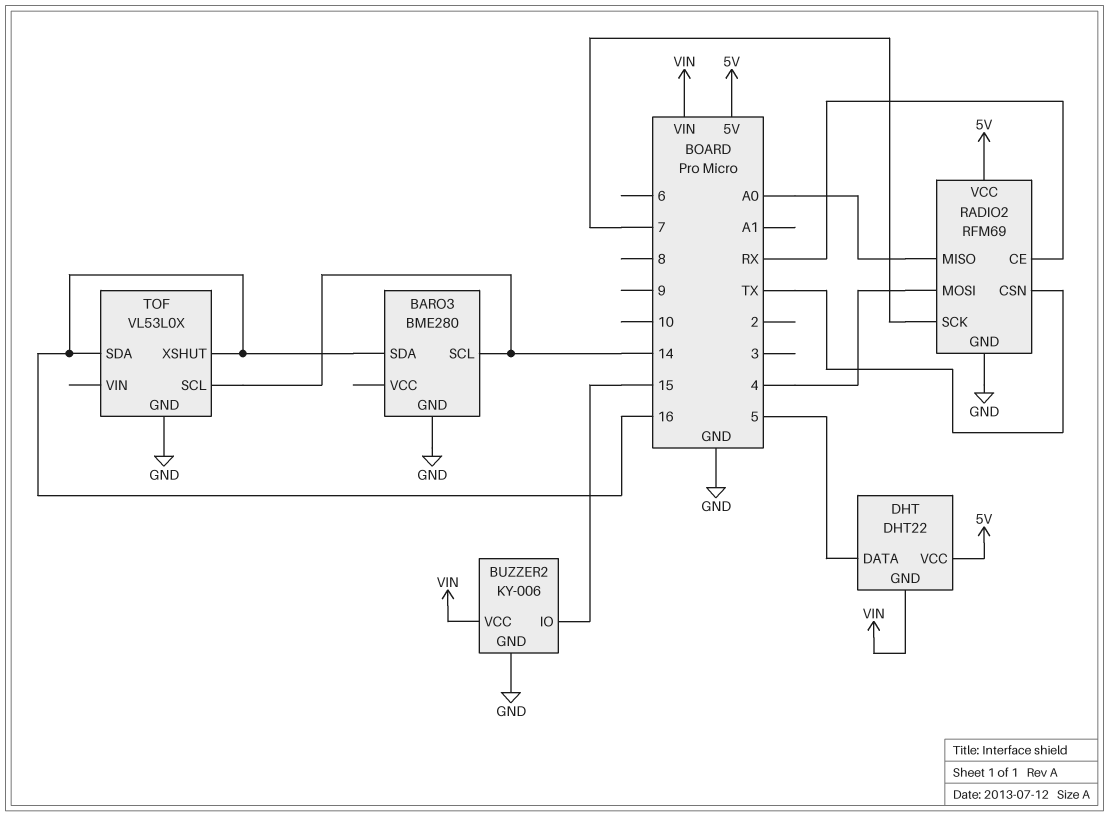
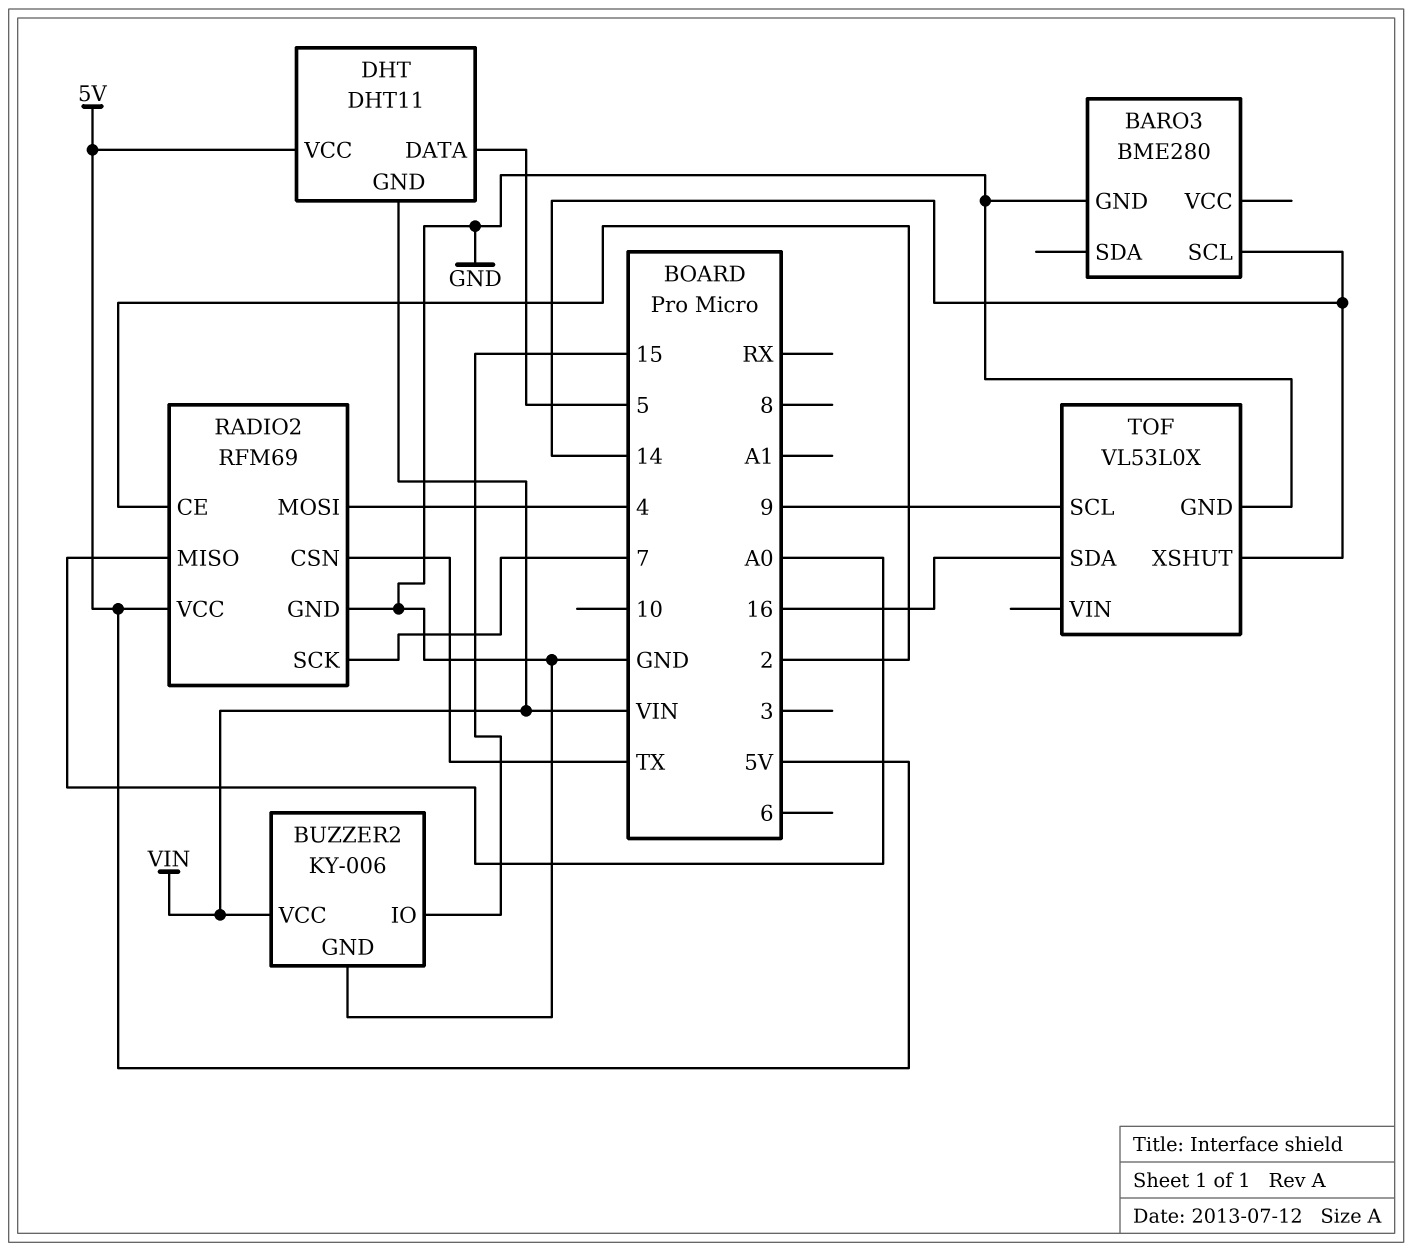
BARO3 pin SDA: 16 -> none
DHT: DHT22 -> DHT11
RADIO2 pin CE: RX -> 2
TOF pin SCL: 14 -> 9
TOF pin XSHUT: 16 -> 14

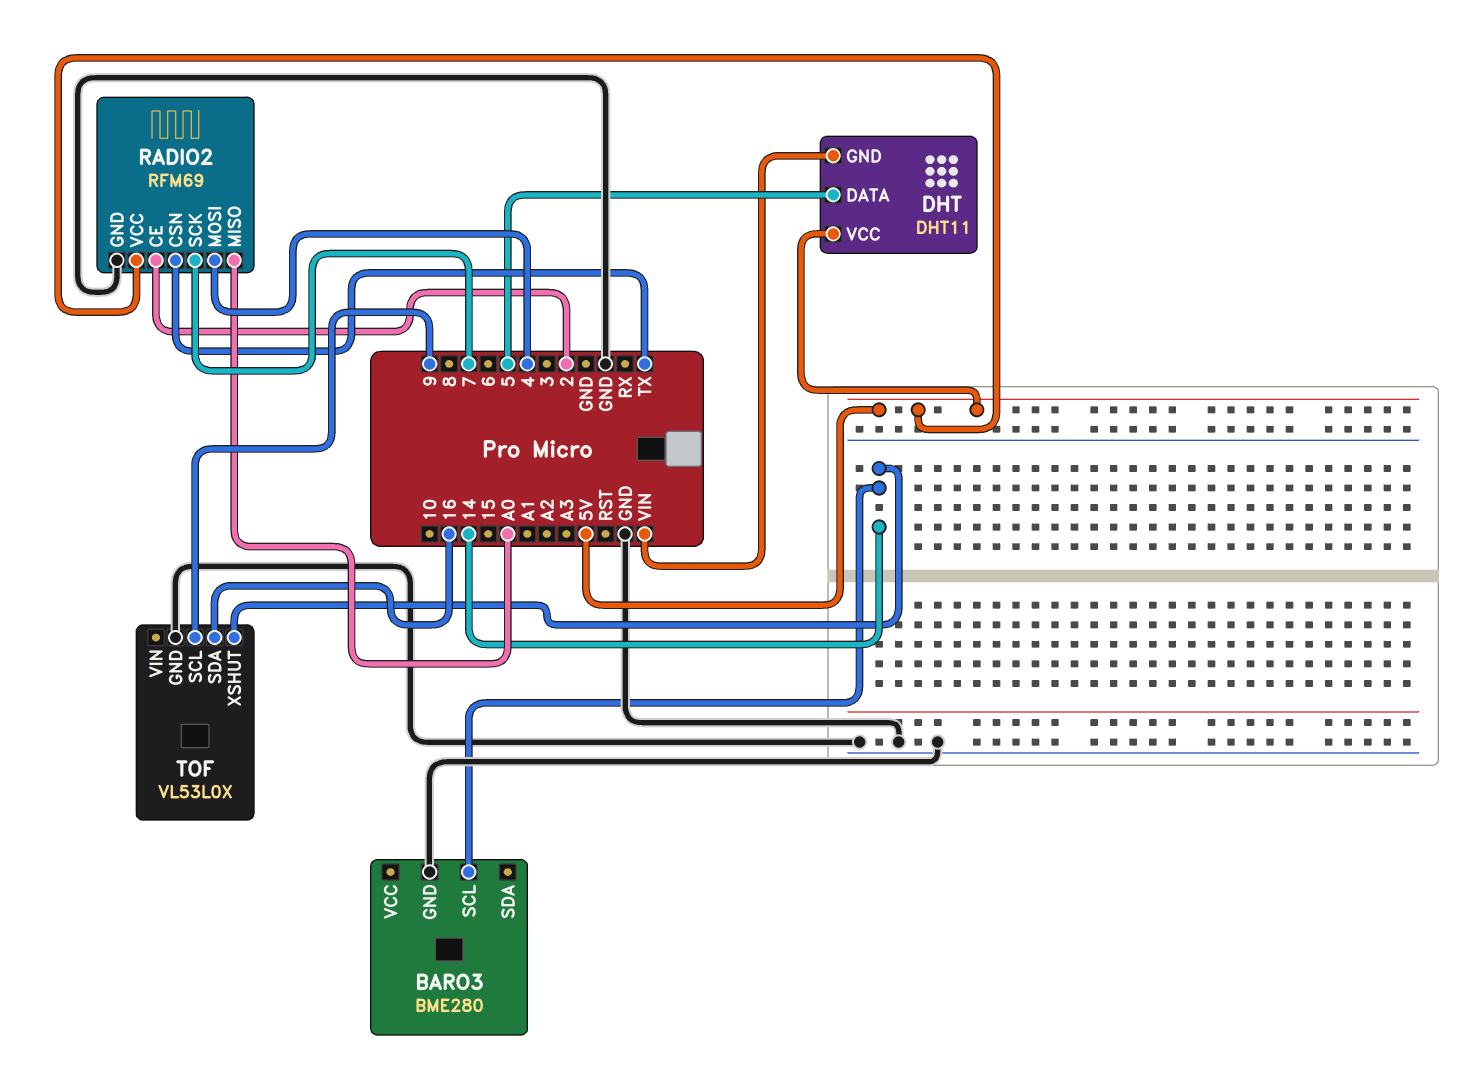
BUZZER2: KY-006 -> none
BUZZER2 pin GND: GND -> none
BUZZER2 pin IO: 15 -> none
BUZZER2 pin VCC: VIN -> none

